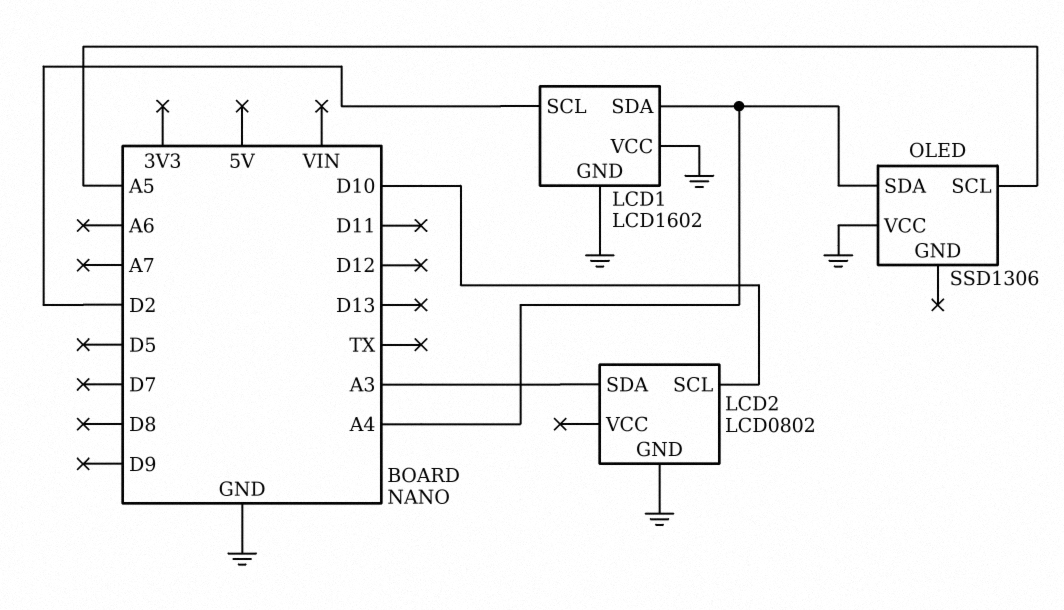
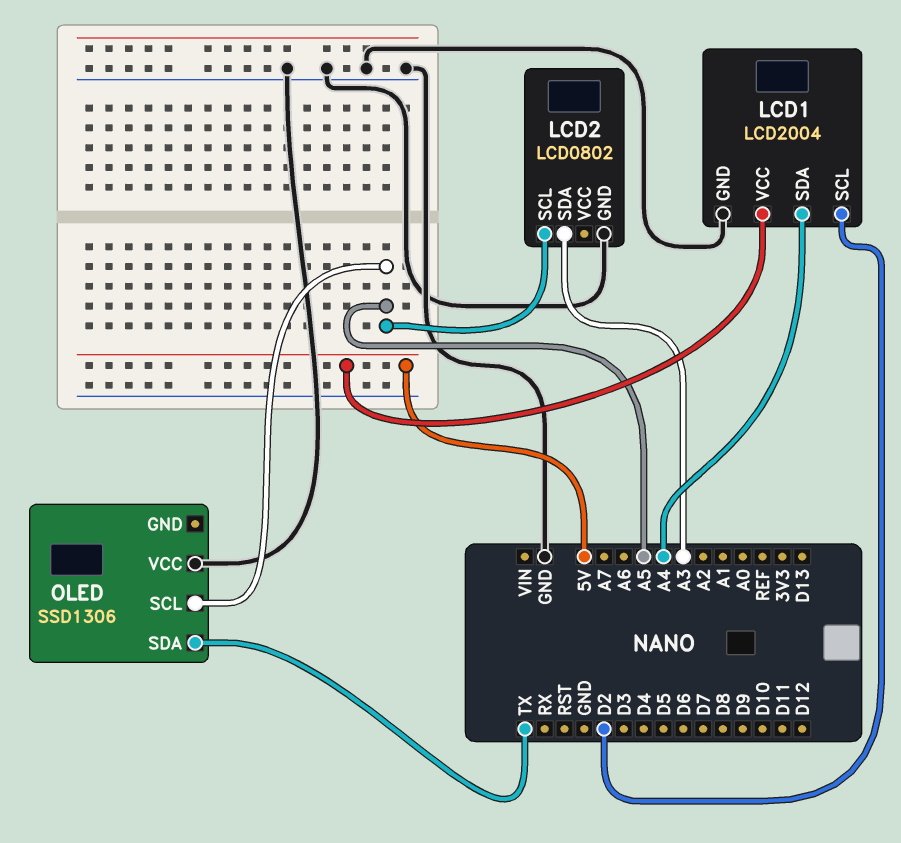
LCD1: LCD1602 -> LCD2004
LCD1 pin VCC: GND -> 5V
LCD2 pin SCL: D10 -> A5
OLED pin SDA: A4 -> TX

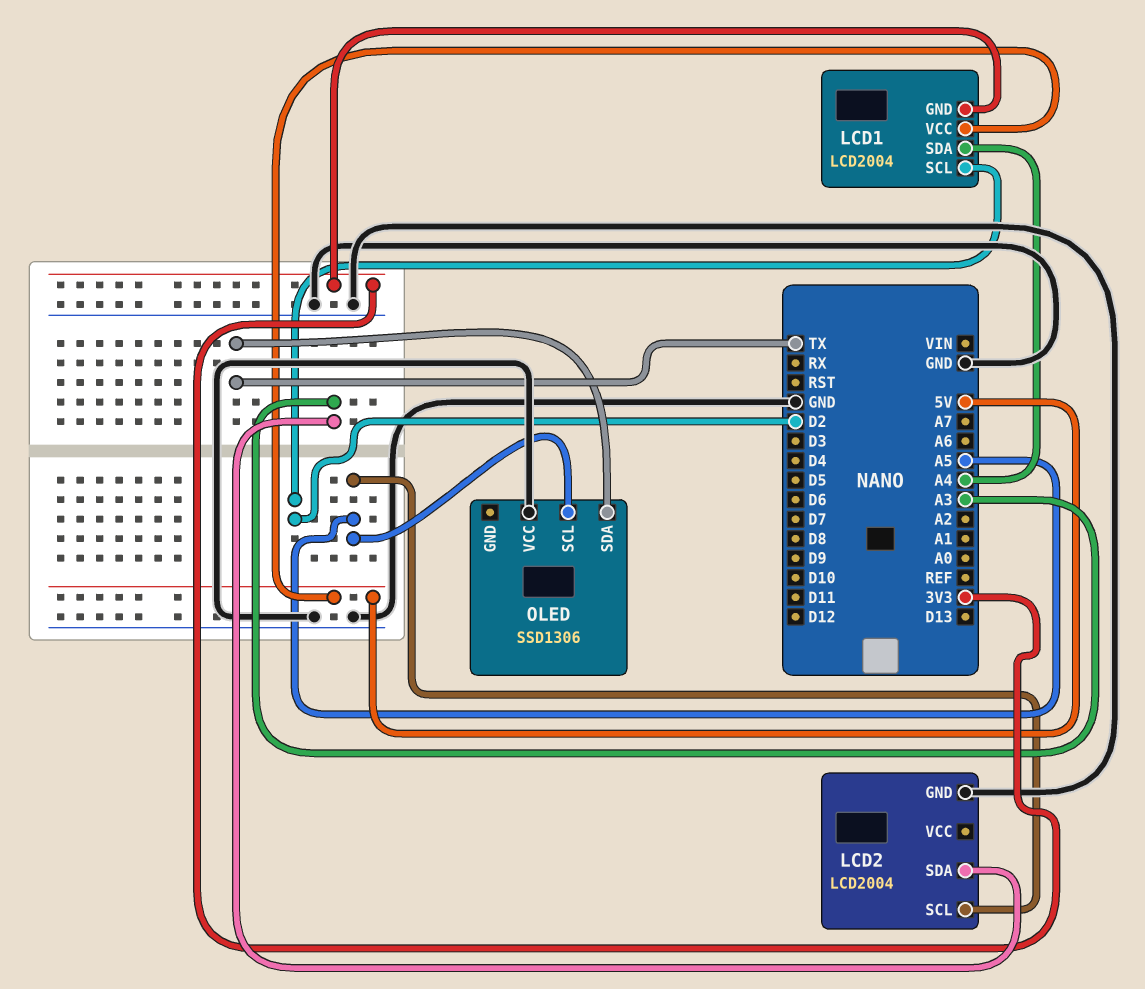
LCD1 pin GND: GND -> 3V3
LCD2: LCD0802 -> LCD2004

